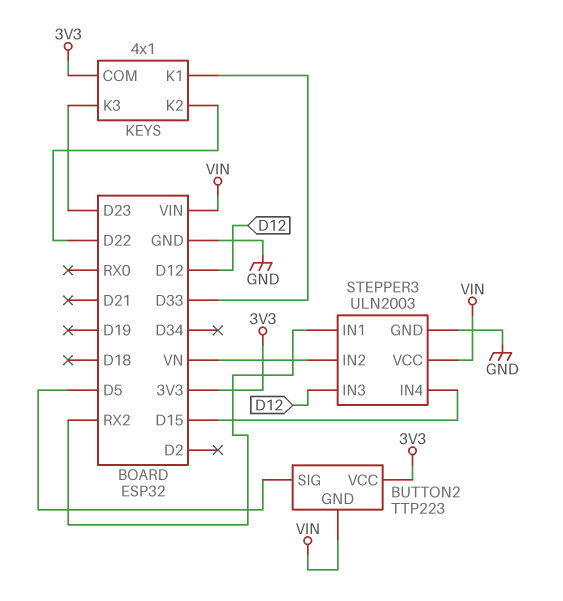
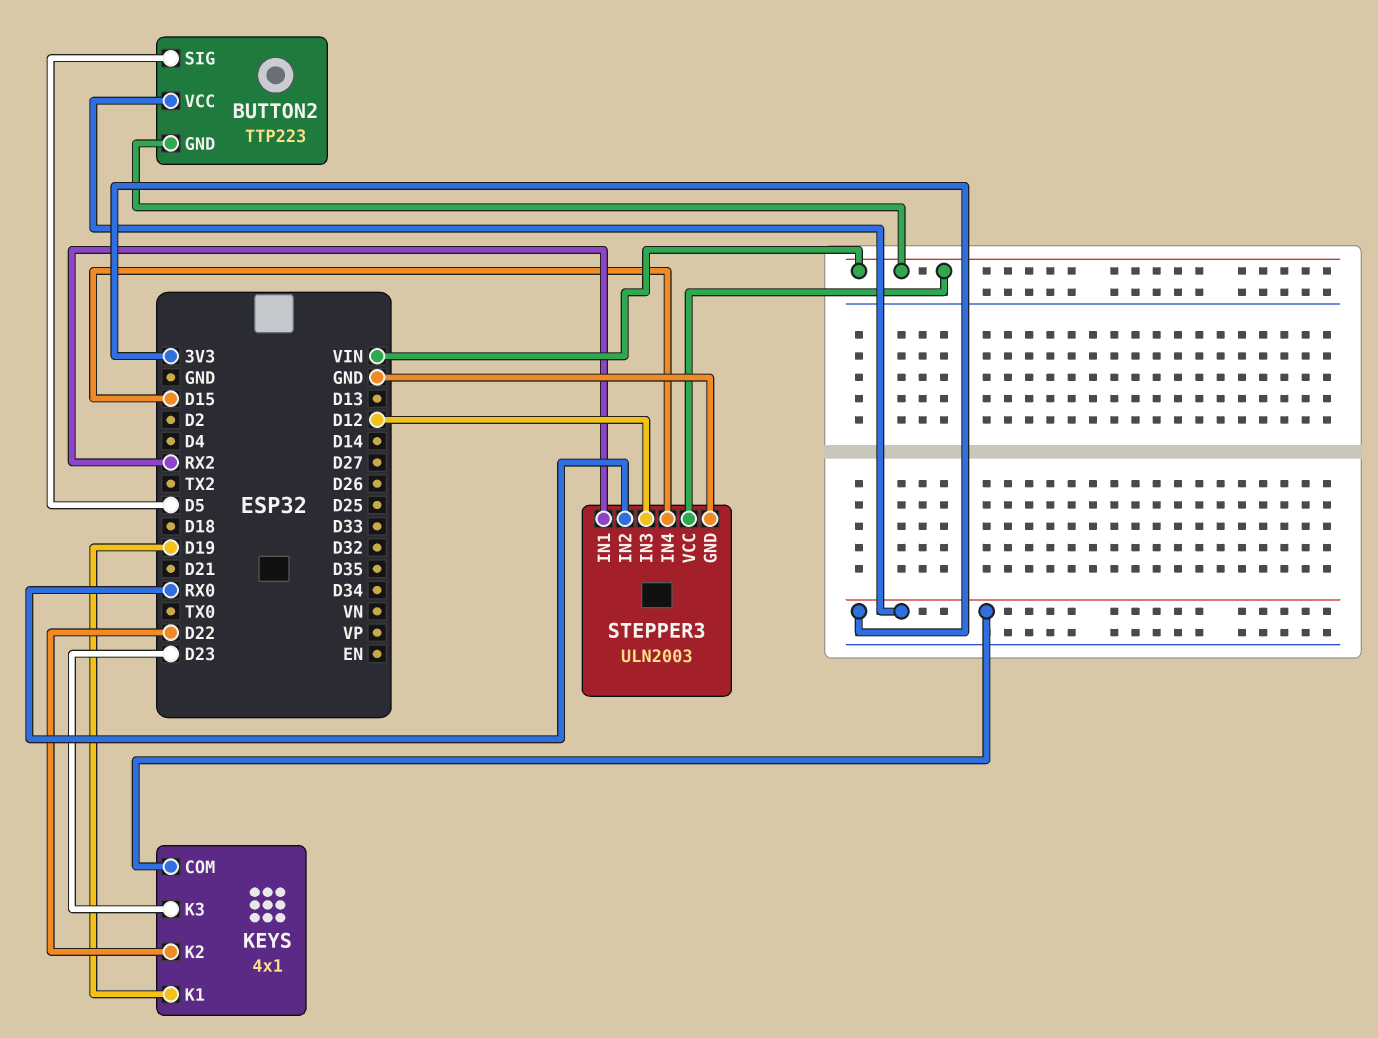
KEYS pin K1: D33 -> D19
STEPPER3 pin IN2: VN -> RX0

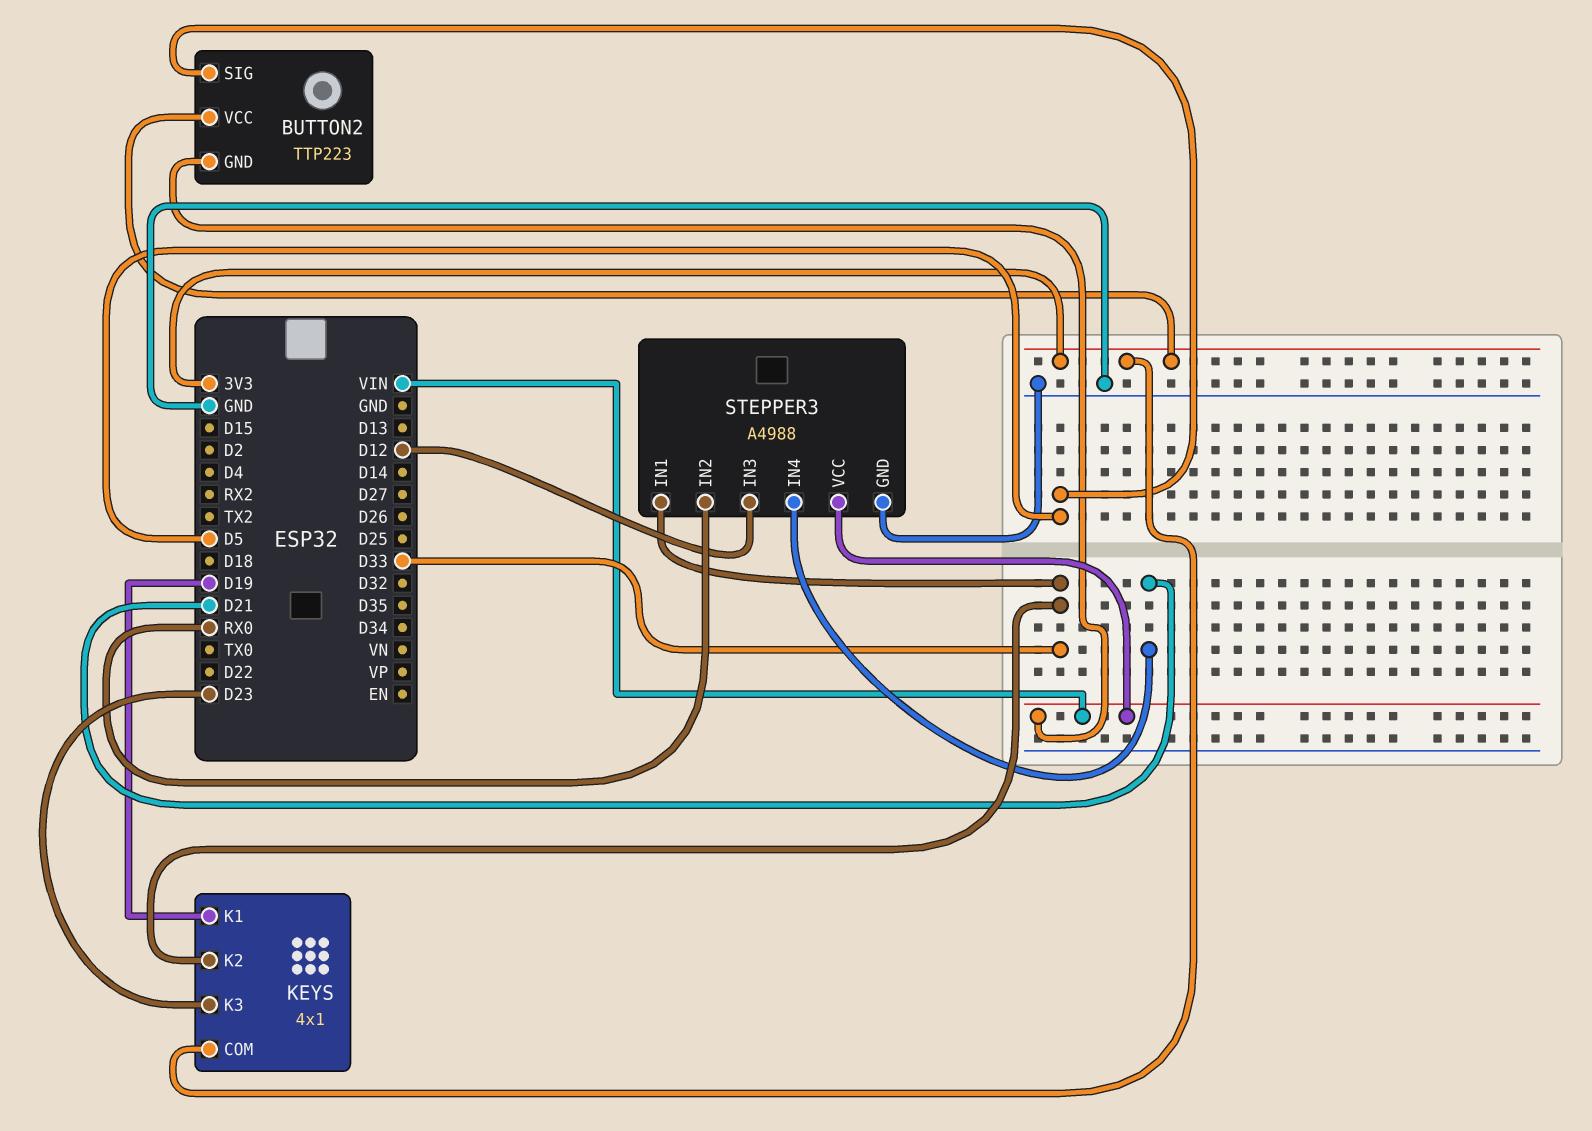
KEYS pin K2: D22 -> D33
STEPPER3: ULN2003 -> A4988
STEPPER3 pin IN1: RX2 -> D33
STEPPER3 pin IN4: D15 -> D21

